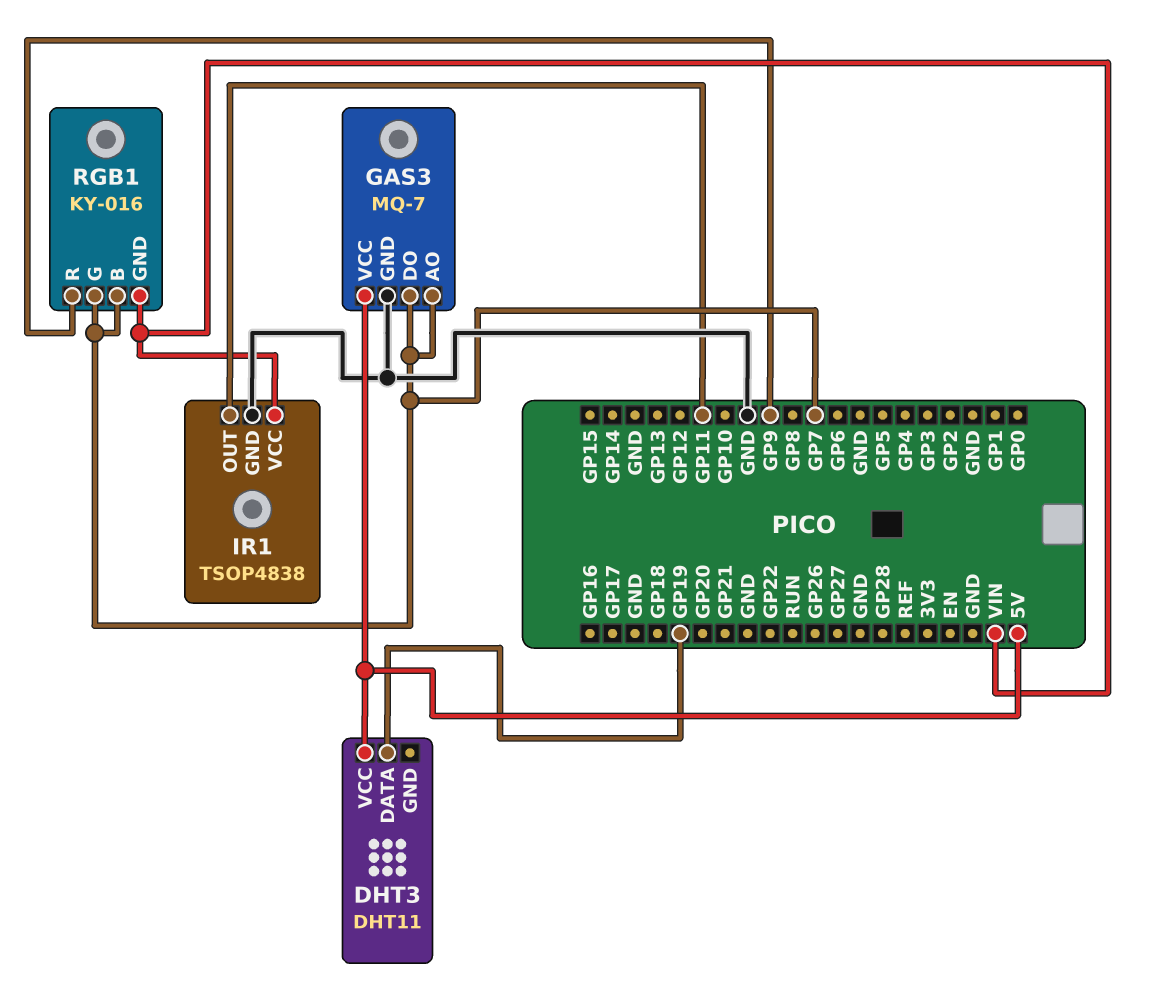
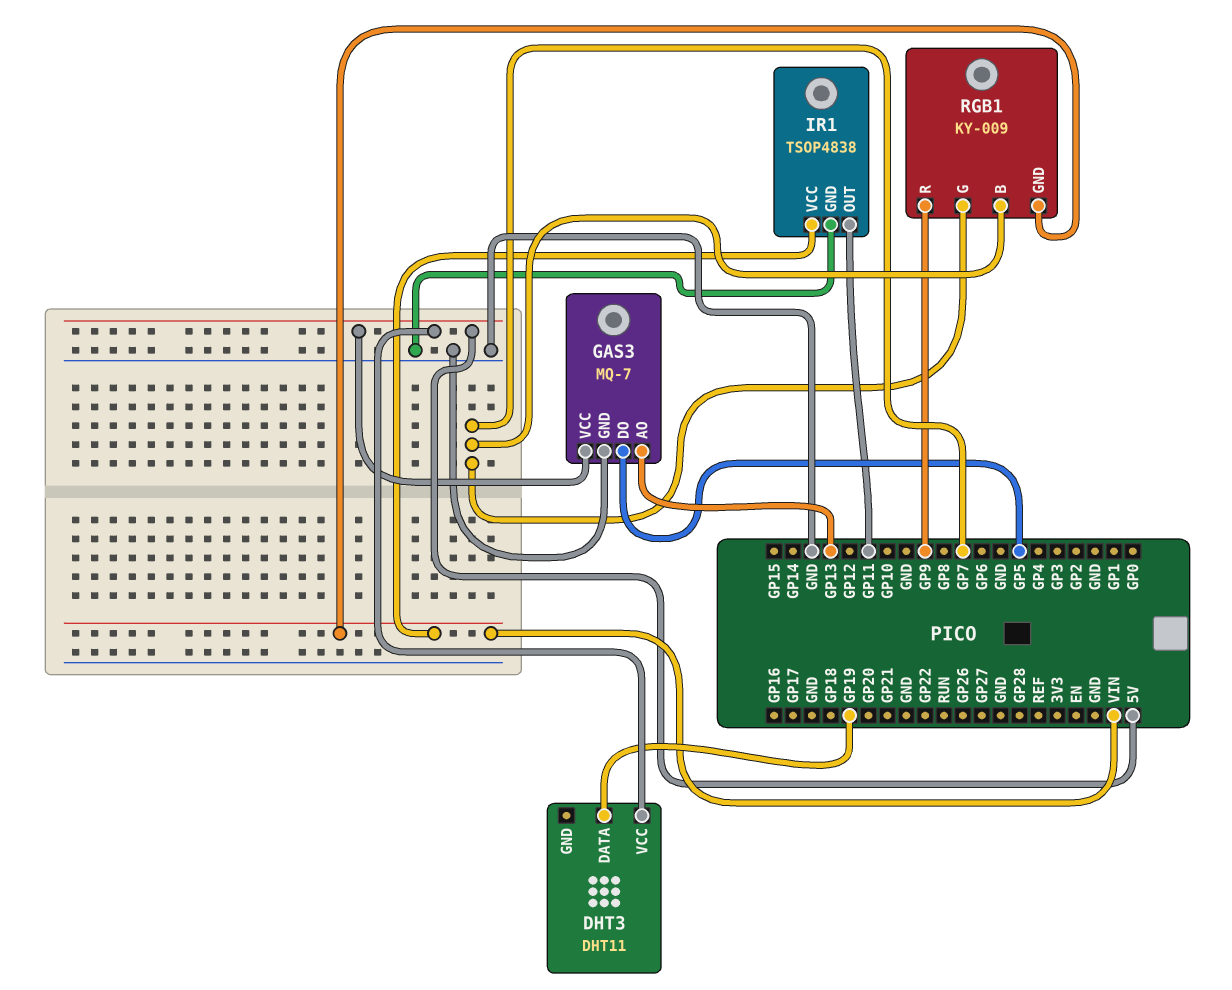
GAS3 pin AO: GP7 -> GP13
GAS3 pin DO: GP7 -> GP5
RGB1: KY-016 -> KY-009

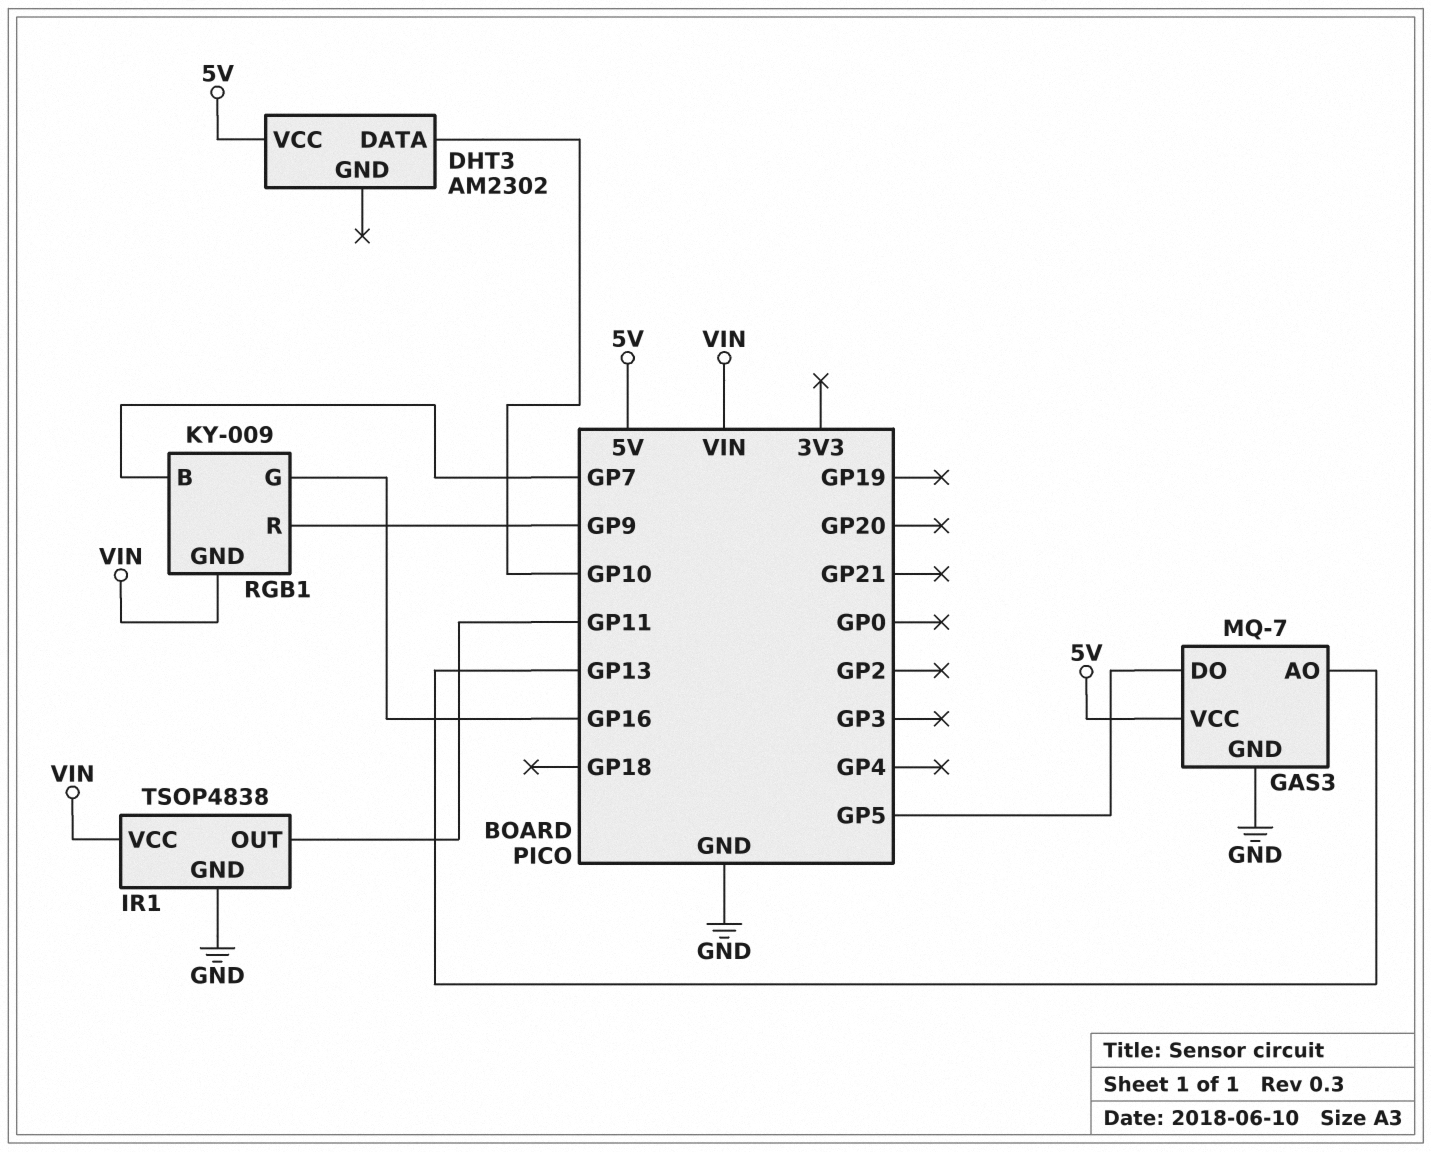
DHT3: DHT11 -> AM2302
DHT3 pin DATA: GP19 -> GP10
RGB1 pin G: GP7 -> GP16

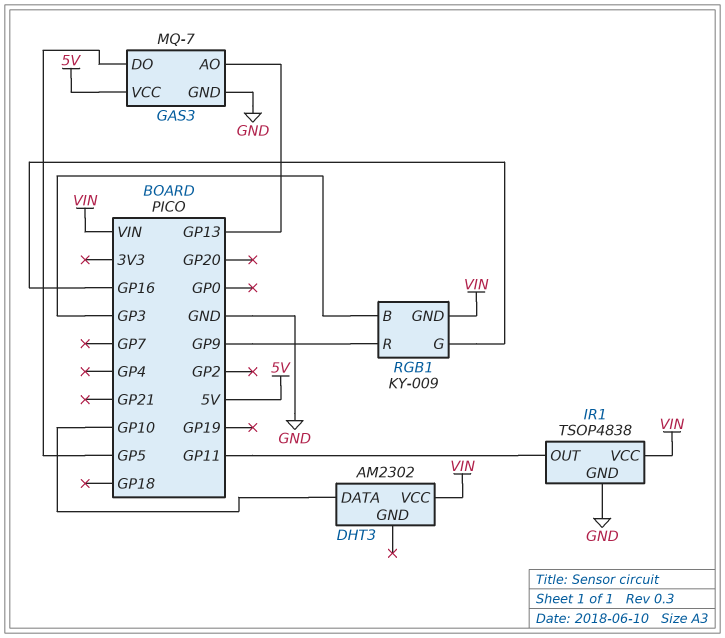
DHT3 pin VCC: 5V -> VIN
RGB1 pin B: GP7 -> GP3

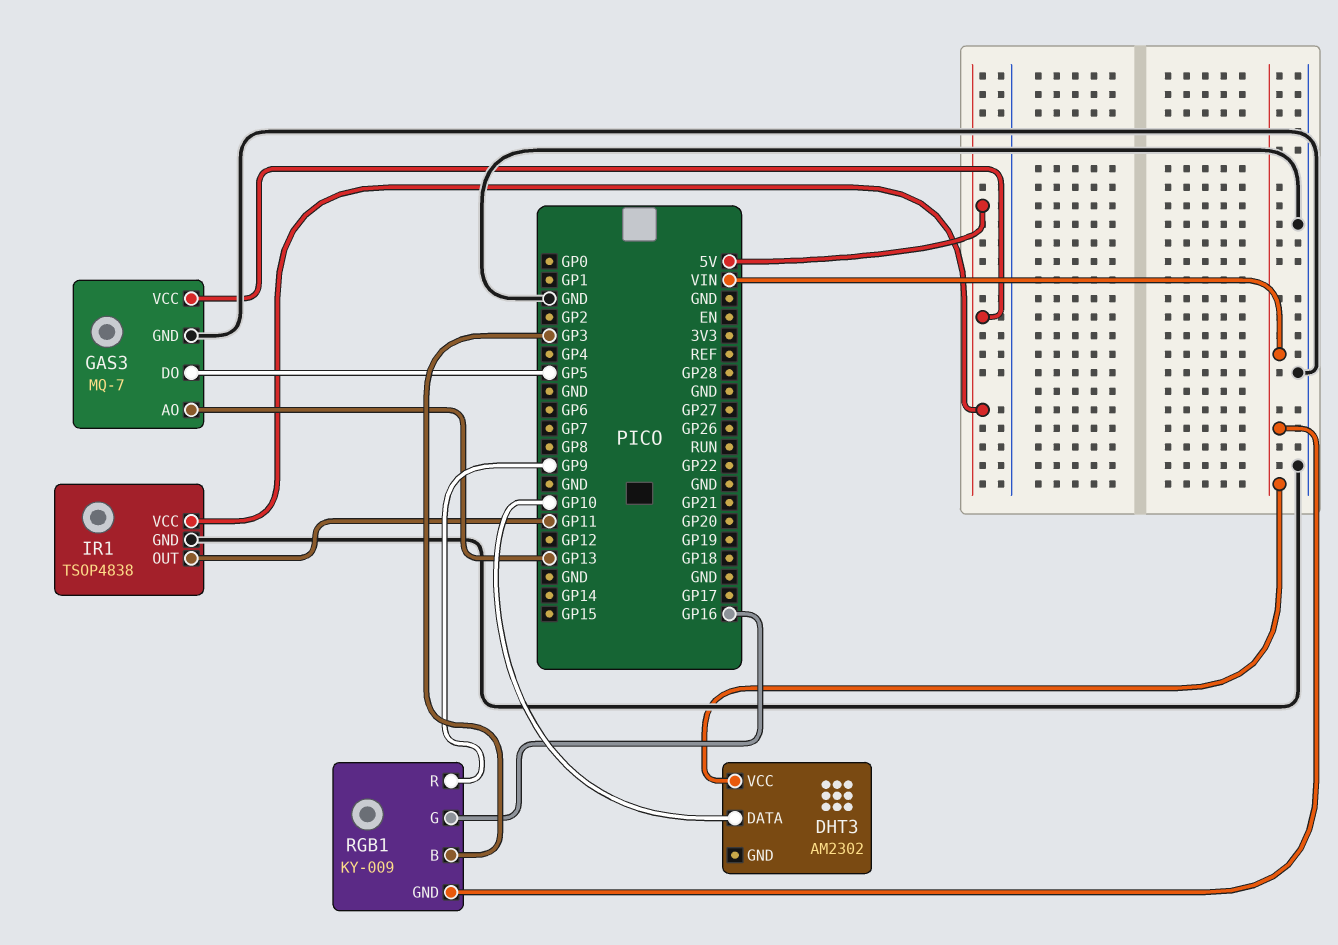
IR1 pin VCC: VIN -> 5V

